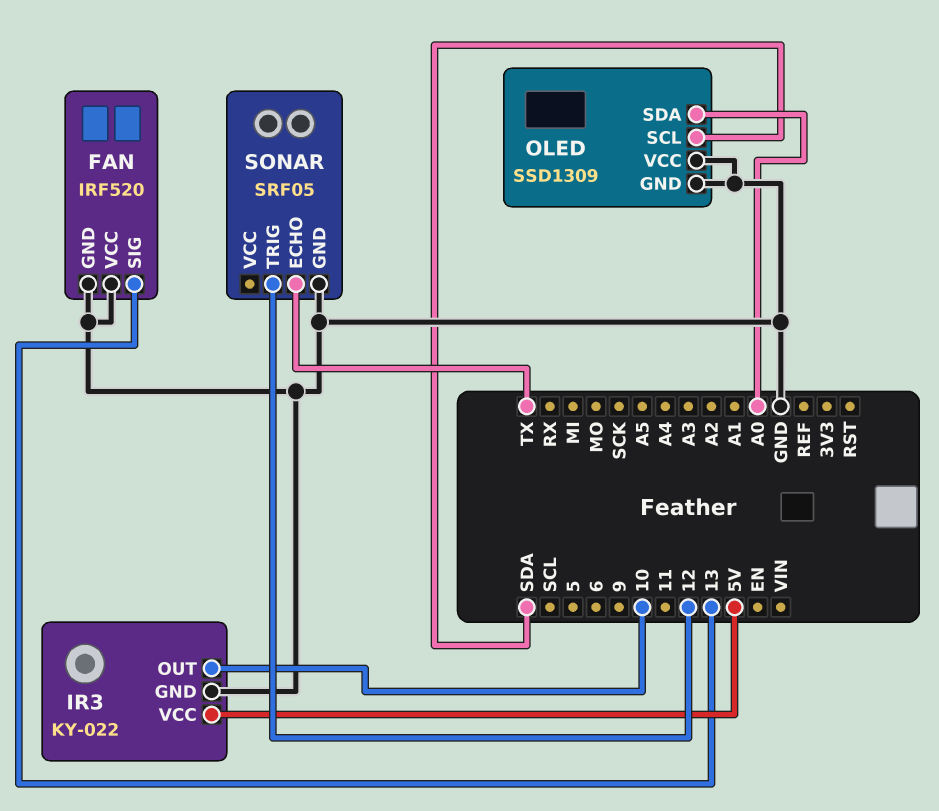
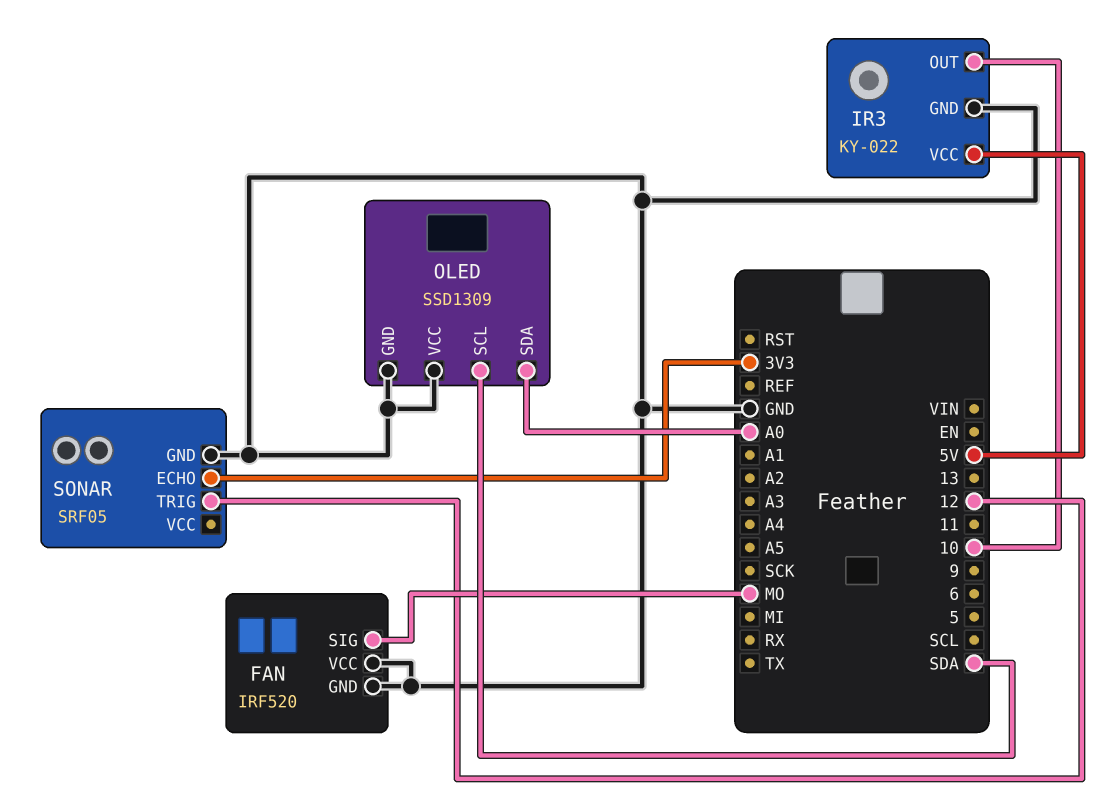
FAN pin SIG: 13 -> MO
SONAR pin ECHO: TX -> 3V3

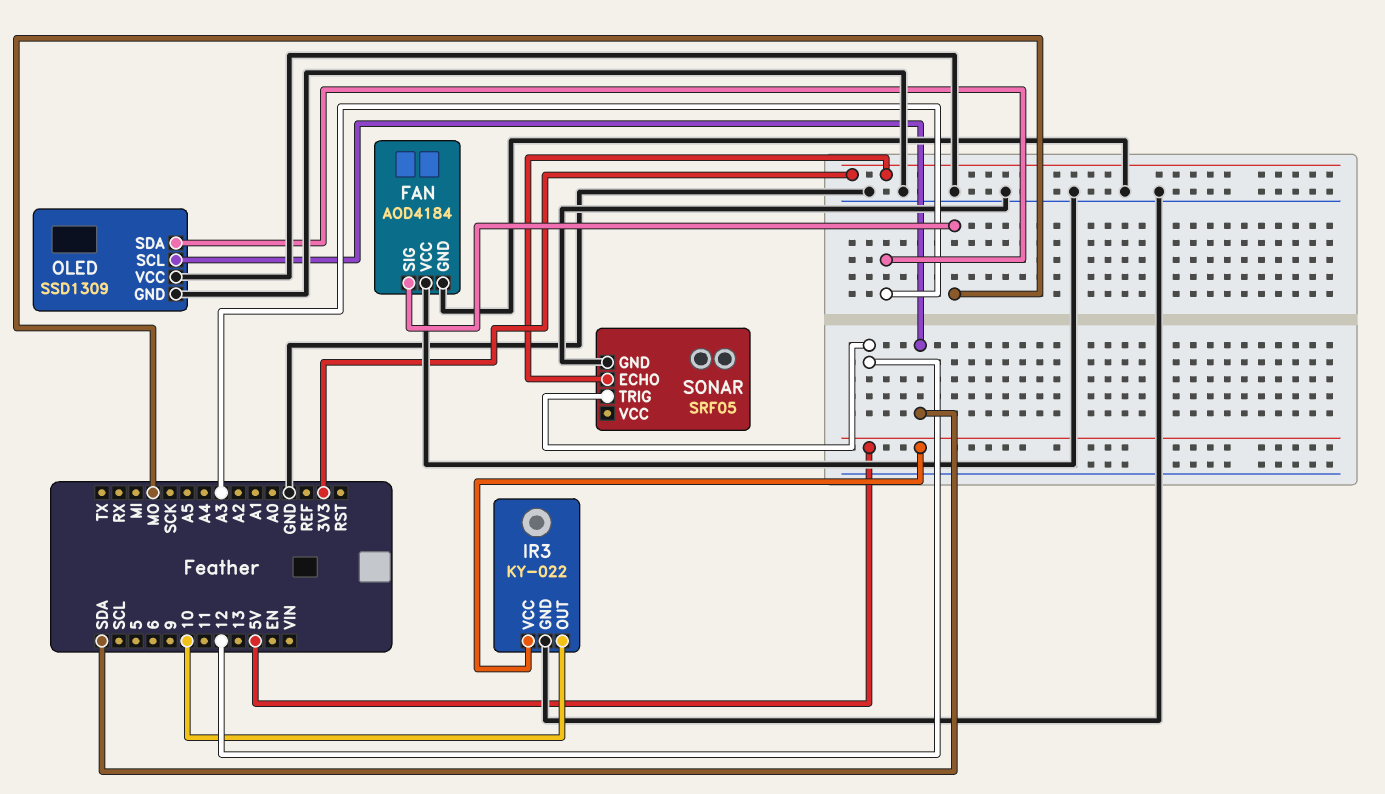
FAN: IRF520 -> AOD4184
OLED pin SDA: A0 -> A3

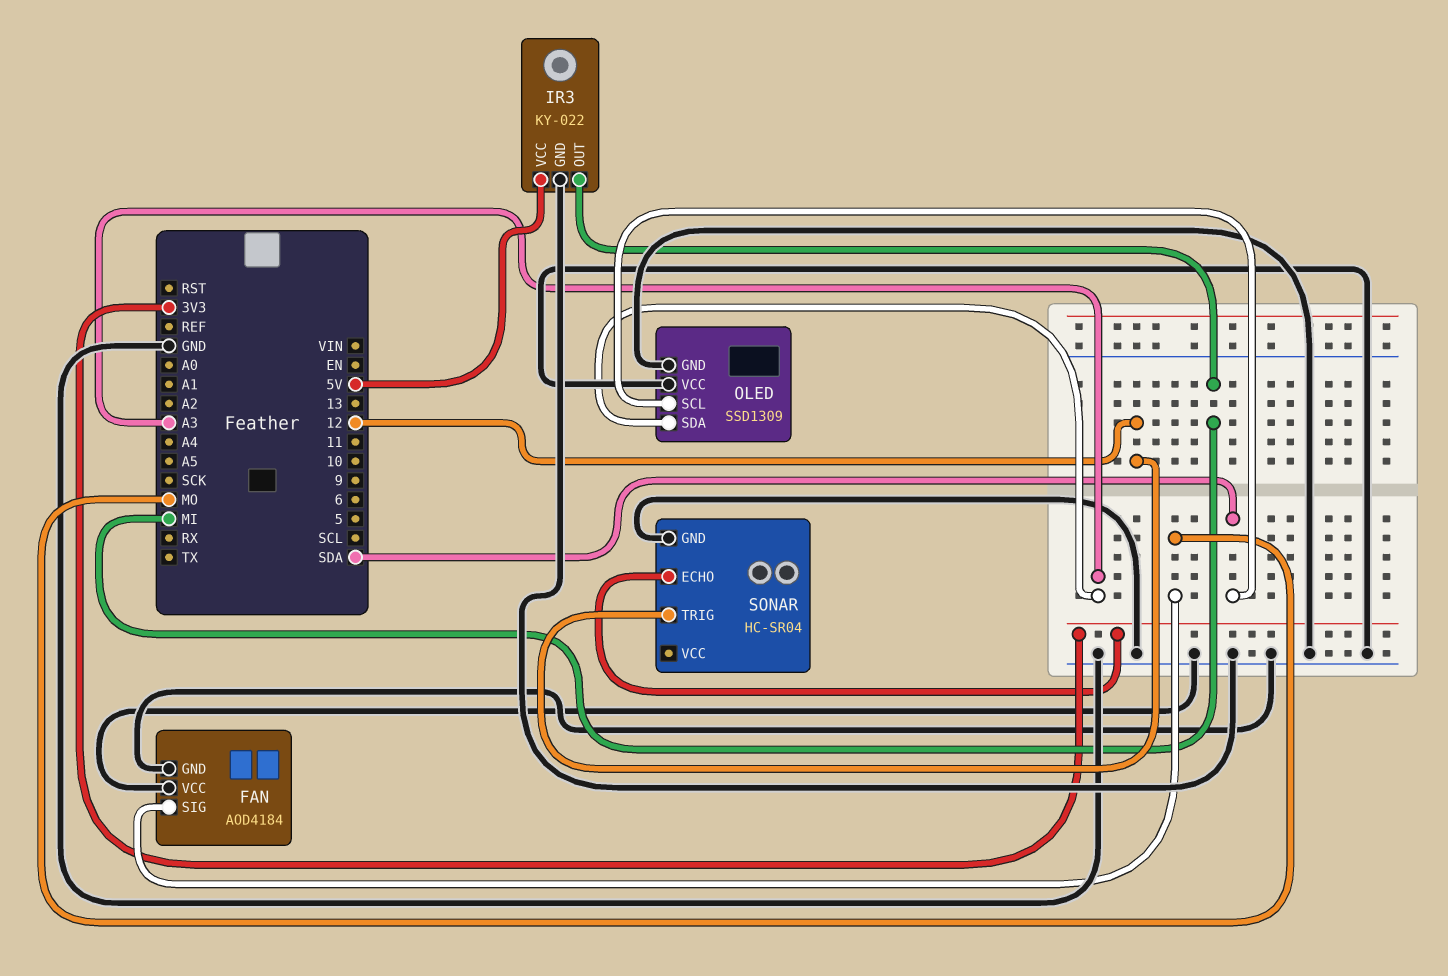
IR3 pin OUT: 10 -> MI
SONAR: SRF05 -> HC-SR04

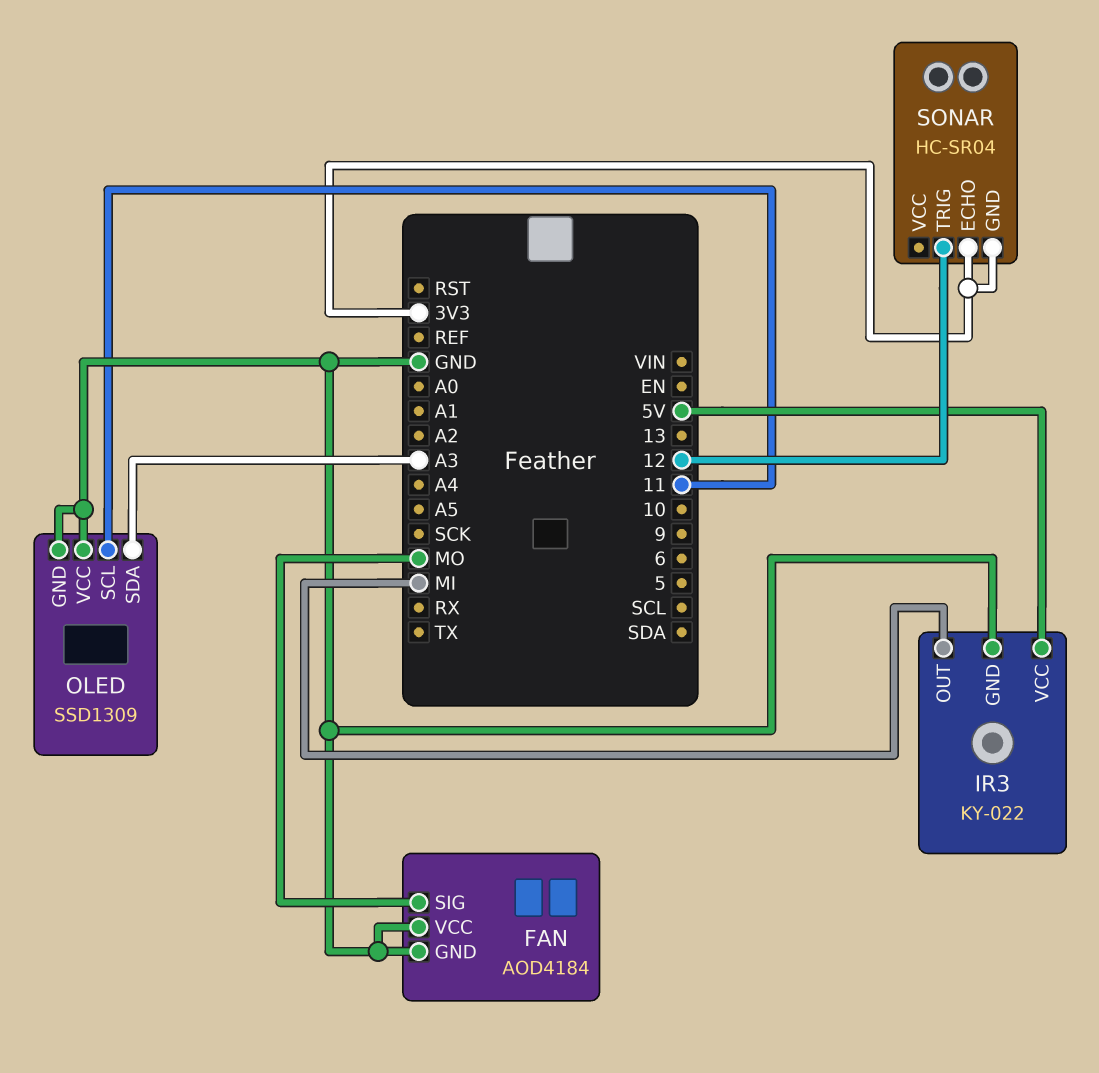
OLED pin SCL: SDA -> 11
SONAR pin GND: GND -> 3V3

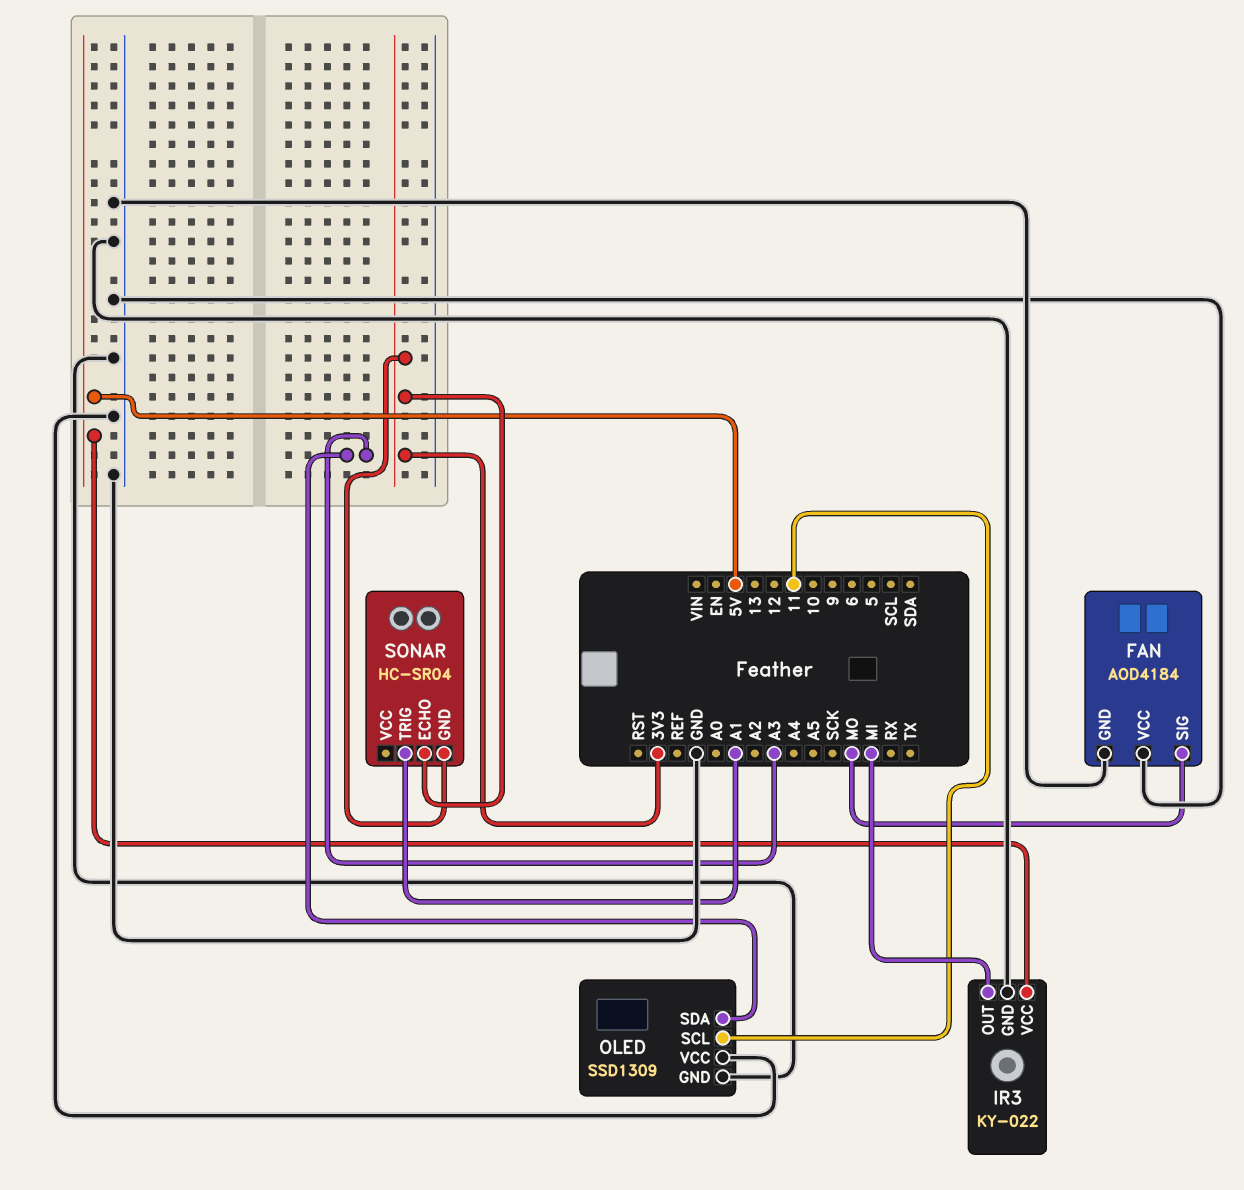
SONAR pin TRIG: 12 -> A1

